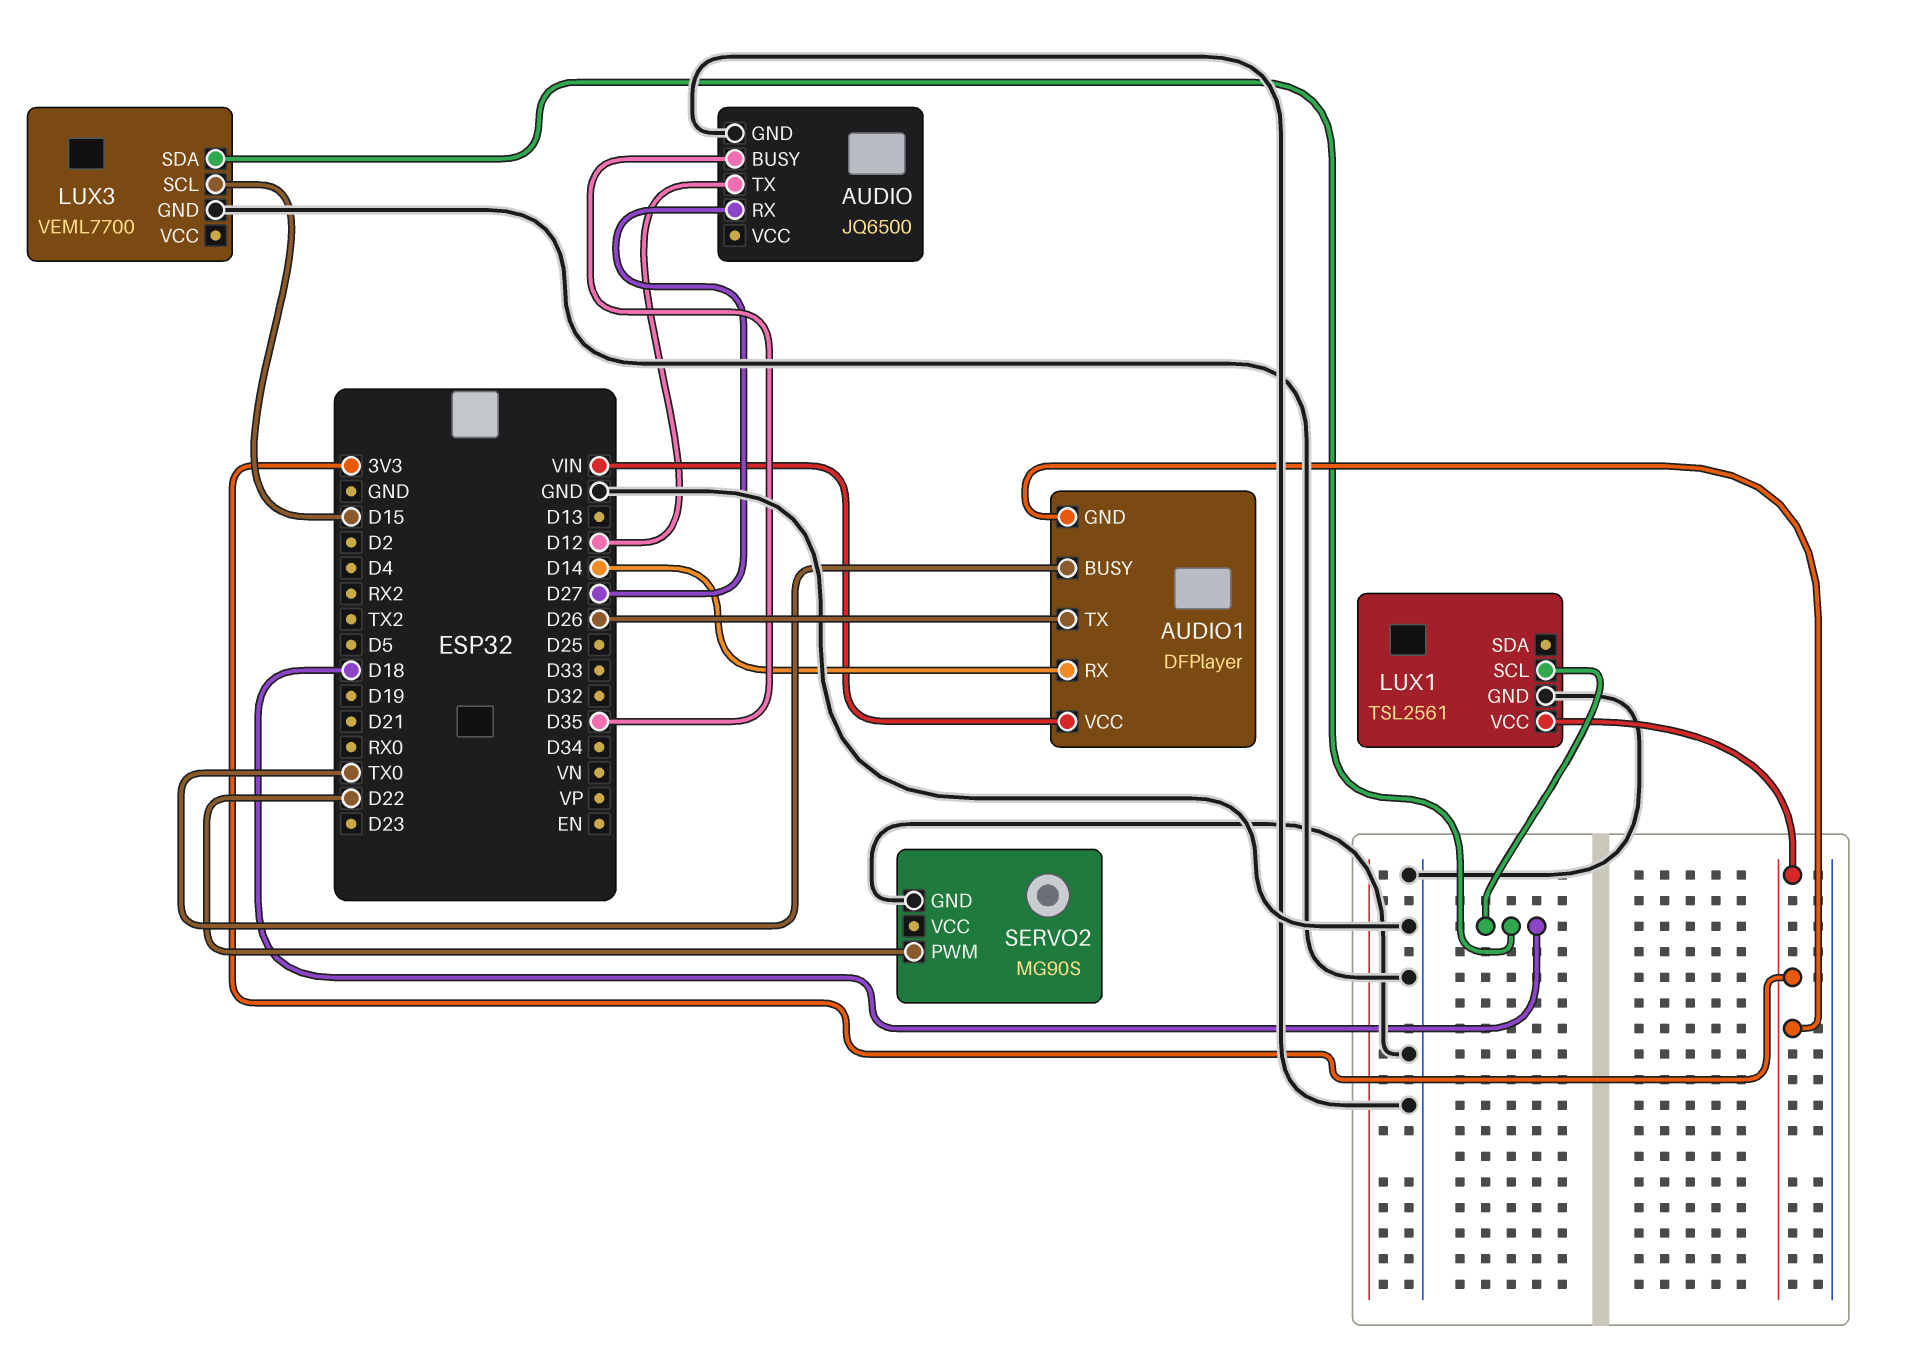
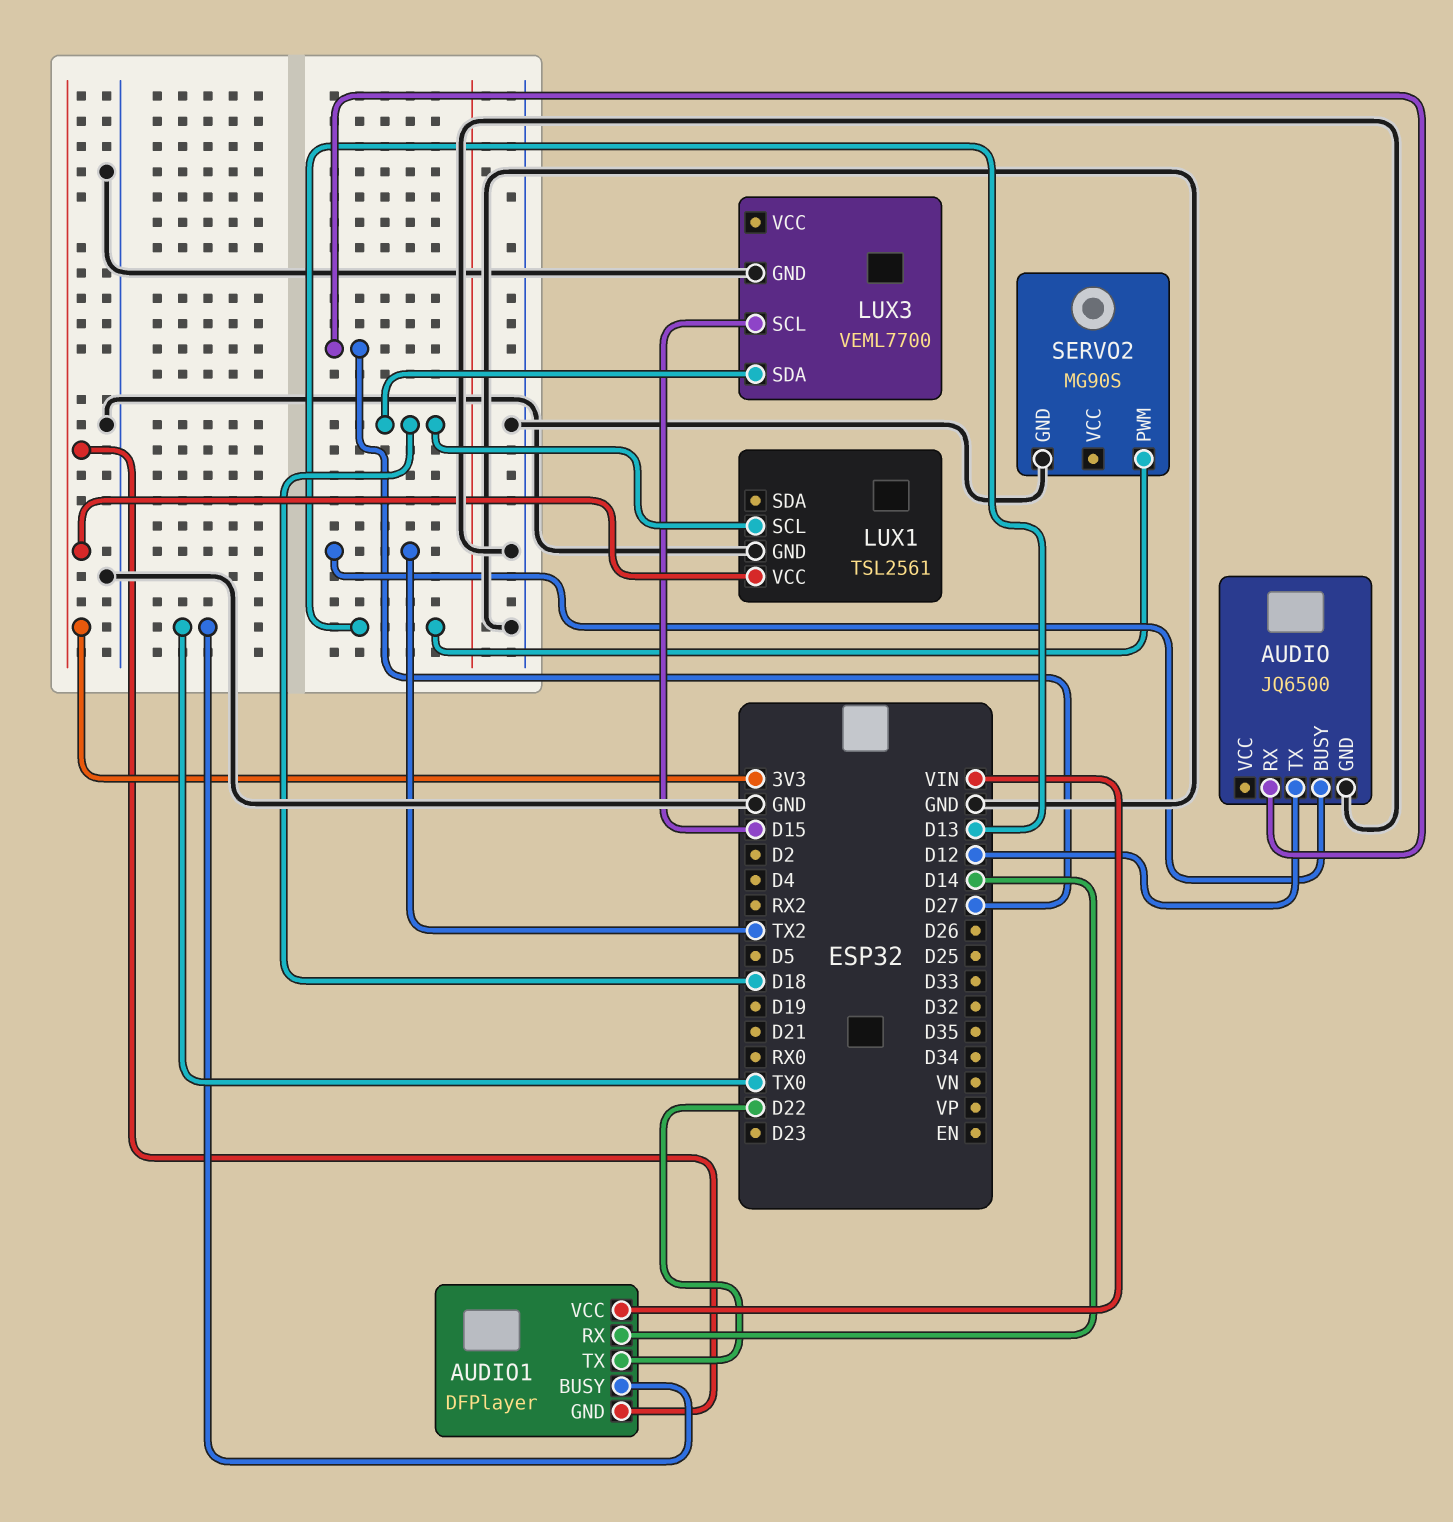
AUDIO pin BUSY: D35 -> TX2
AUDIO1 pin TX: D26 -> D22
SERVO2 pin PWM: D22 -> D13

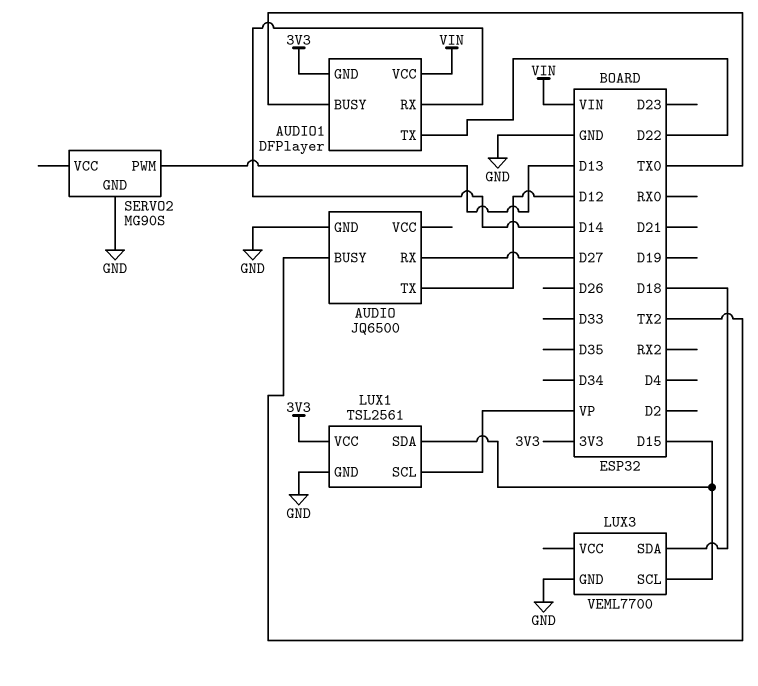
LUX1 pin SCL: D18 -> VP
LUX1 pin SDA: none -> D15

